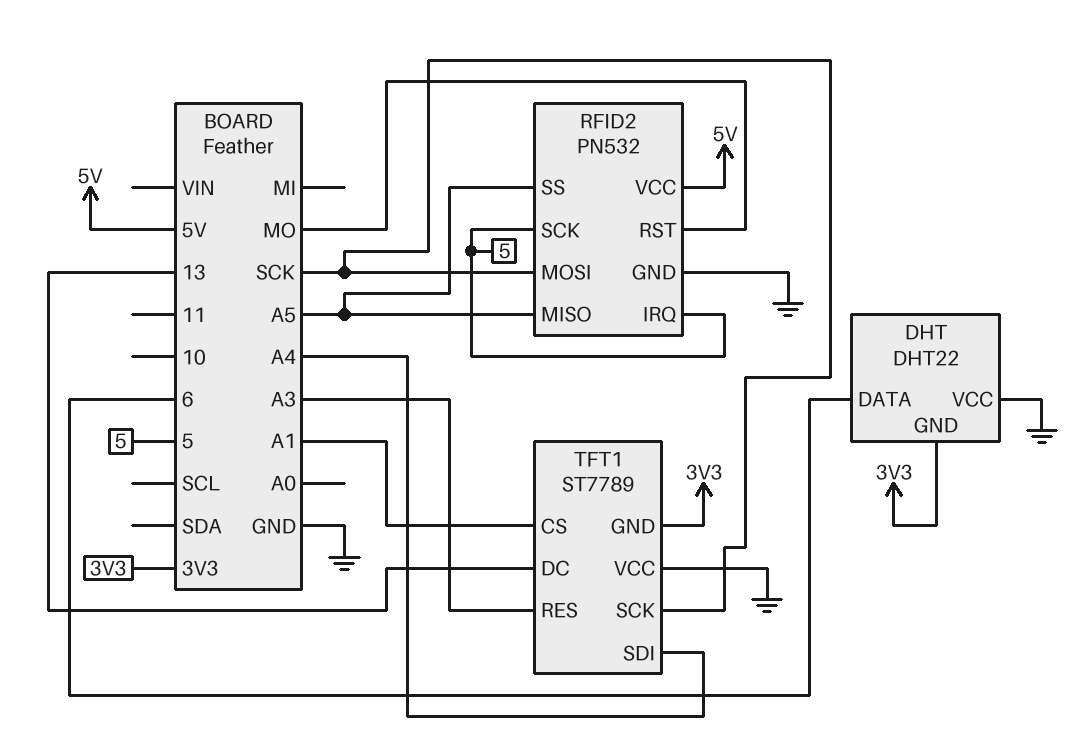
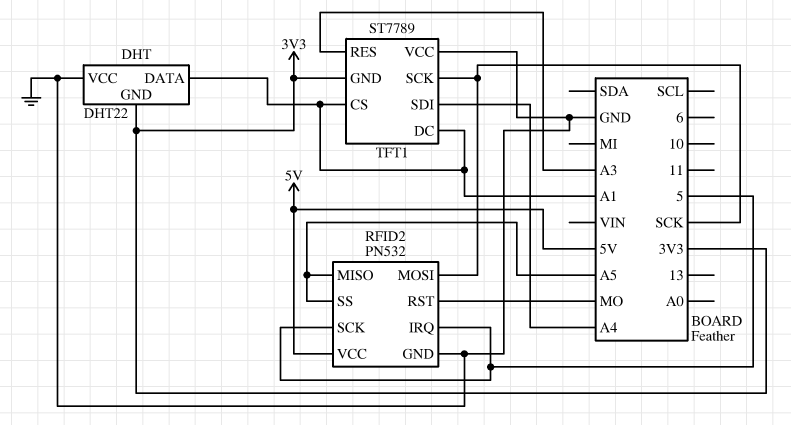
DHT pin DATA: 6 -> A1
TFT1 pin DC: 13 -> A1

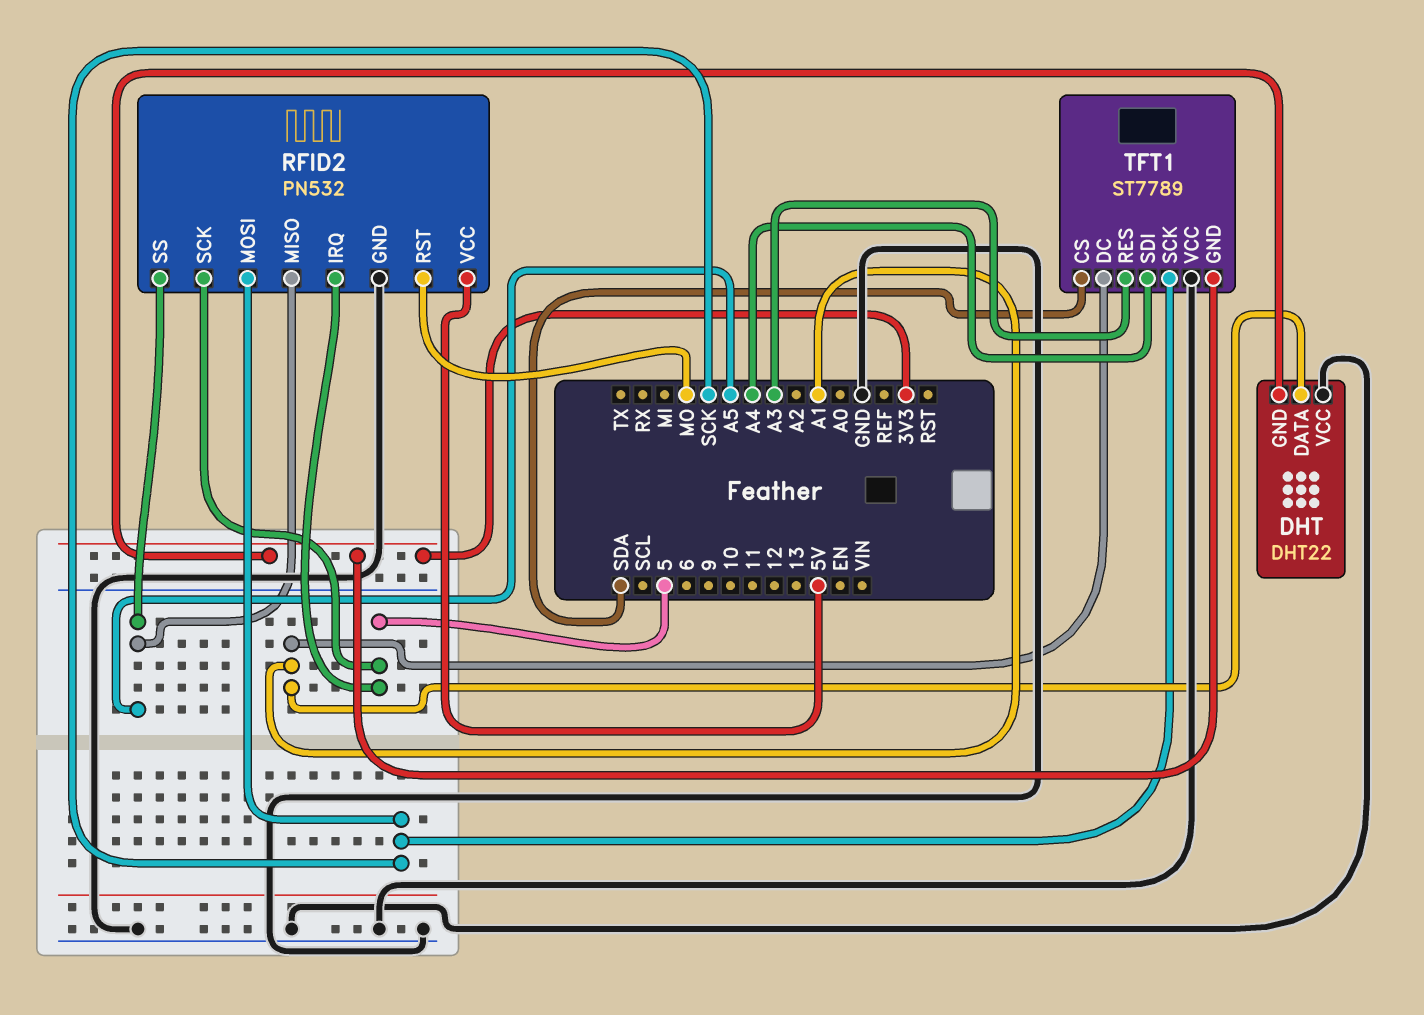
TFT1 pin CS: A1 -> SDA

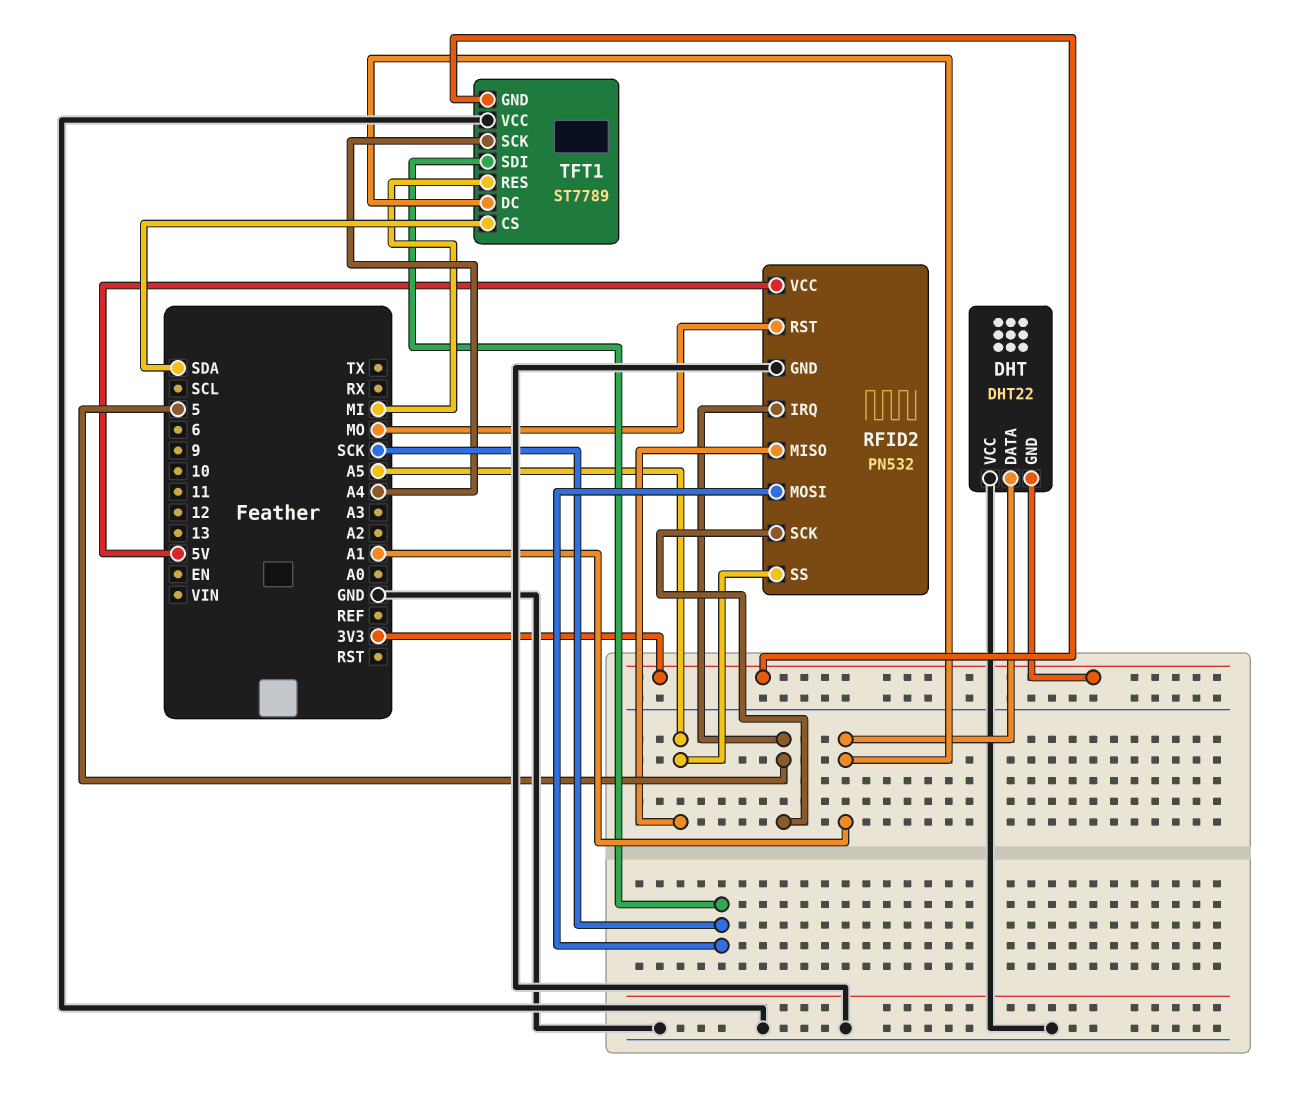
TFT1 pin RES: A3 -> MI
TFT1 pin SCK: SCK -> A4
TFT1 pin SDI: A4 -> SCK

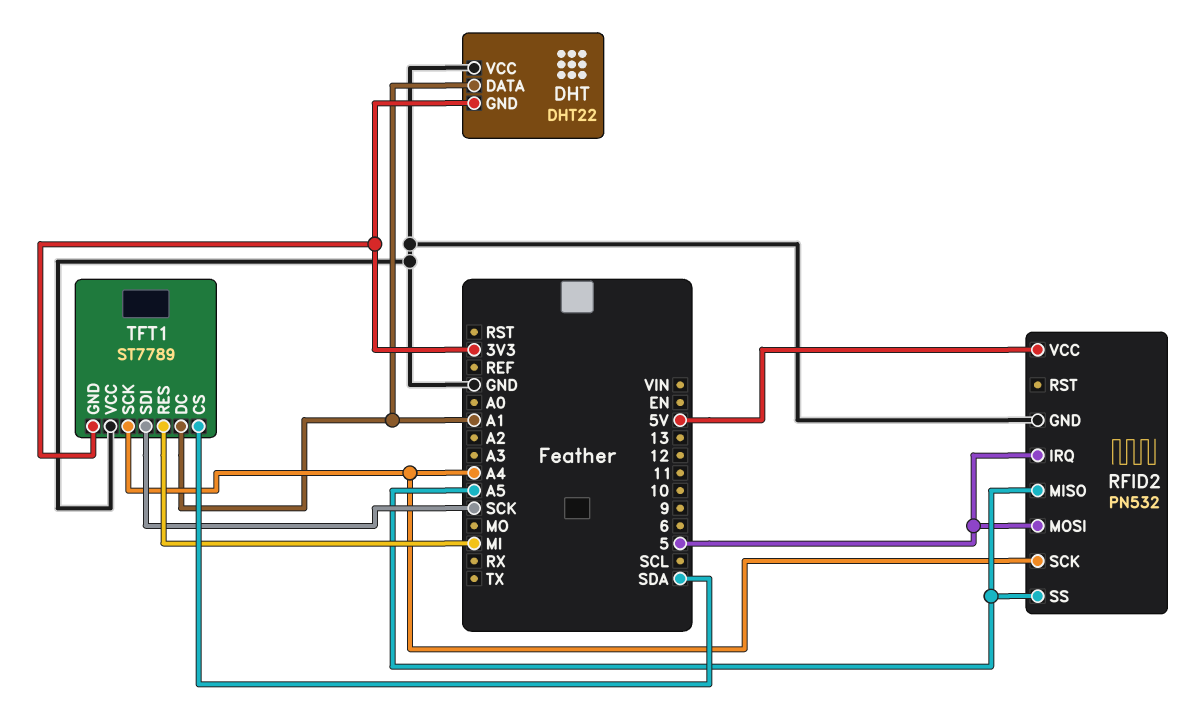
RFID2 pin MOSI: SCK -> 5
RFID2 pin RST: MO -> none
RFID2 pin SCK: 5 -> A4

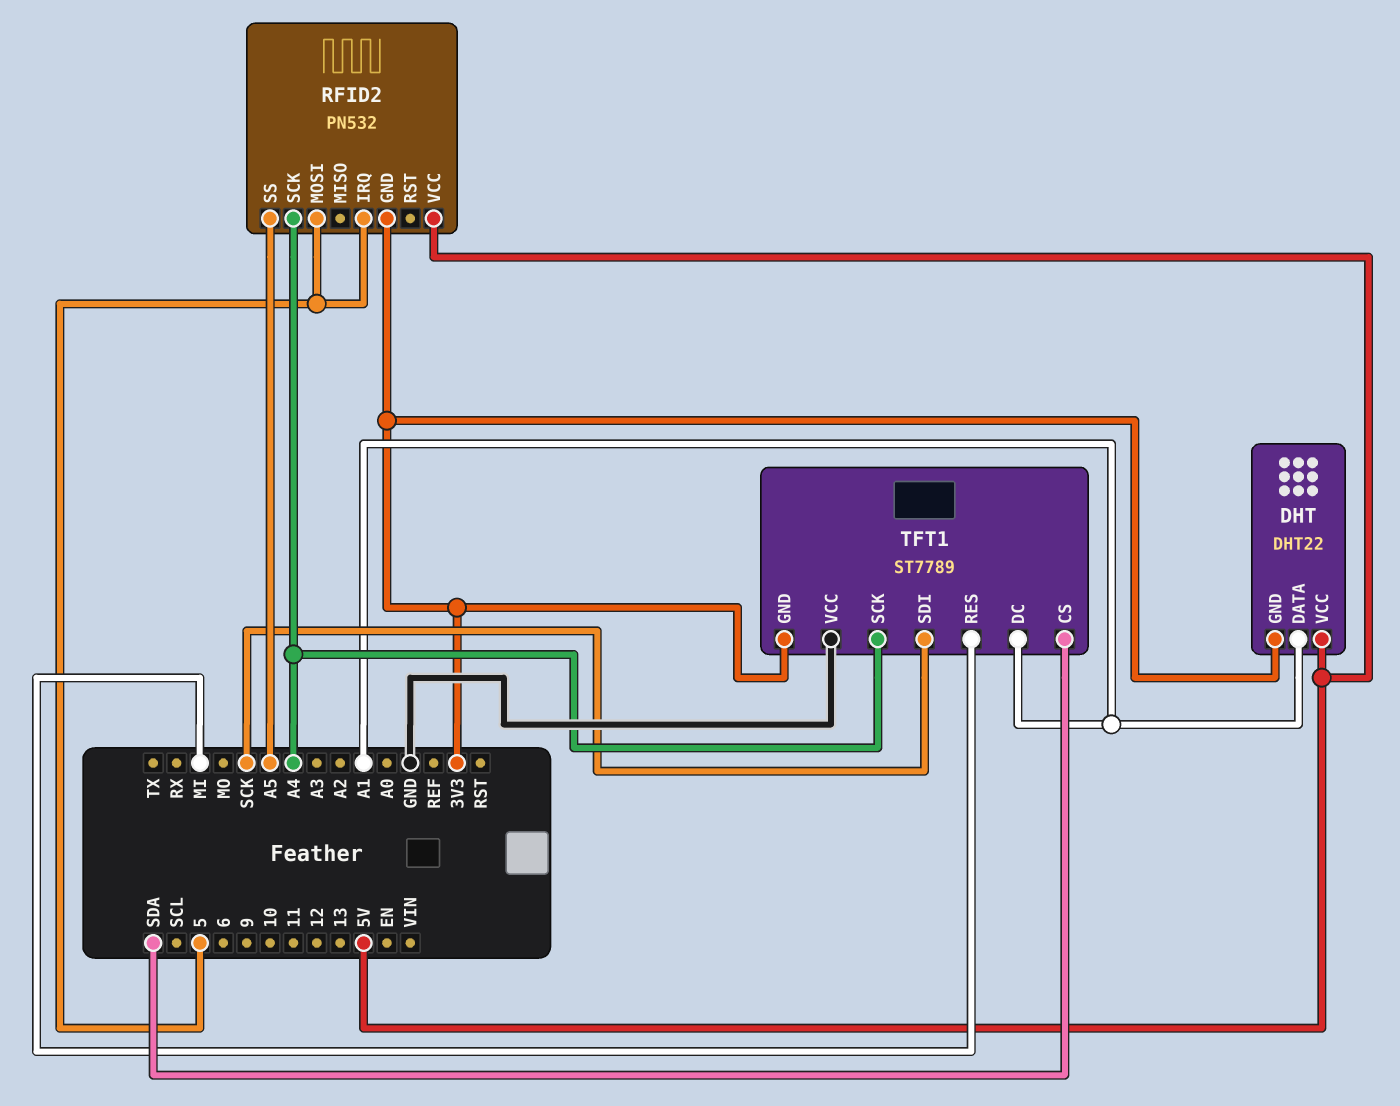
DHT pin VCC: GND -> 5V
RFID2 pin GND: GND -> 3V3
RFID2 pin MISO: A5 -> none

